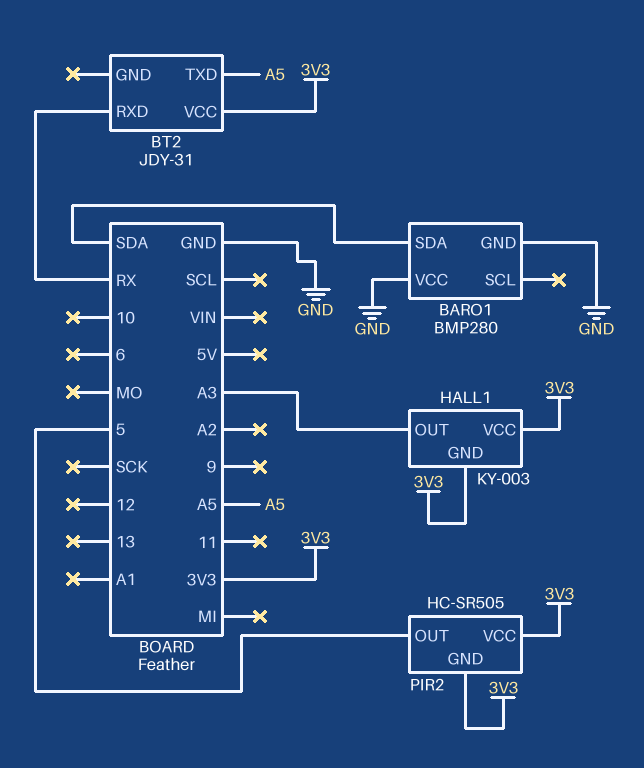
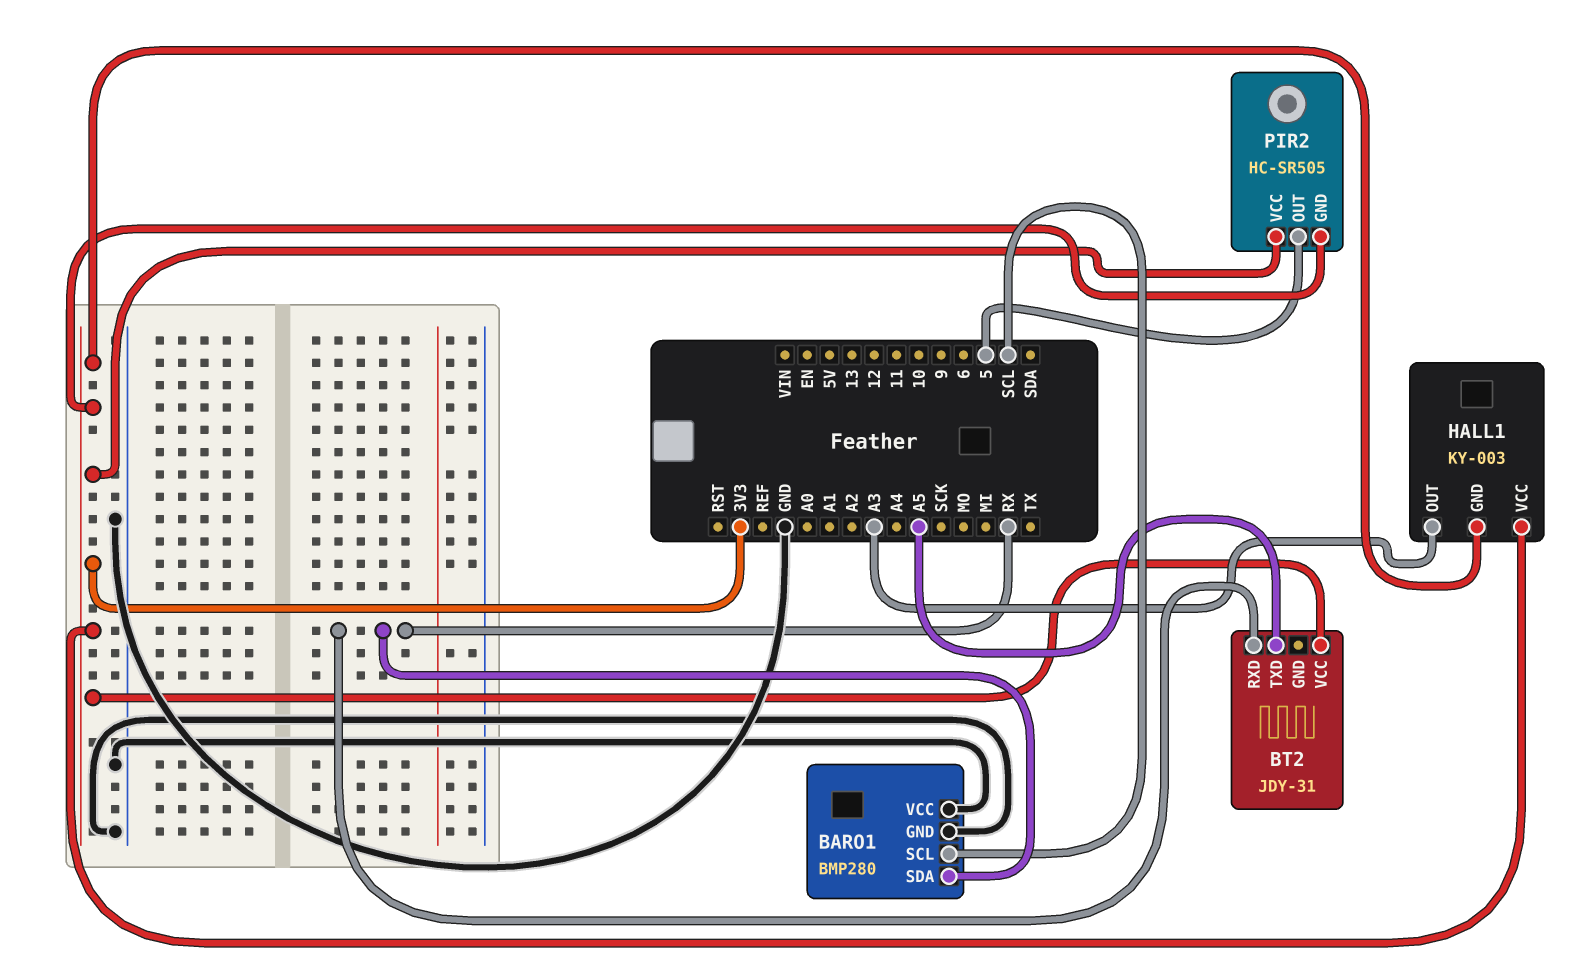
BARO1 pin SCL: none -> SCL
BARO1 pin SDA: SDA -> RX

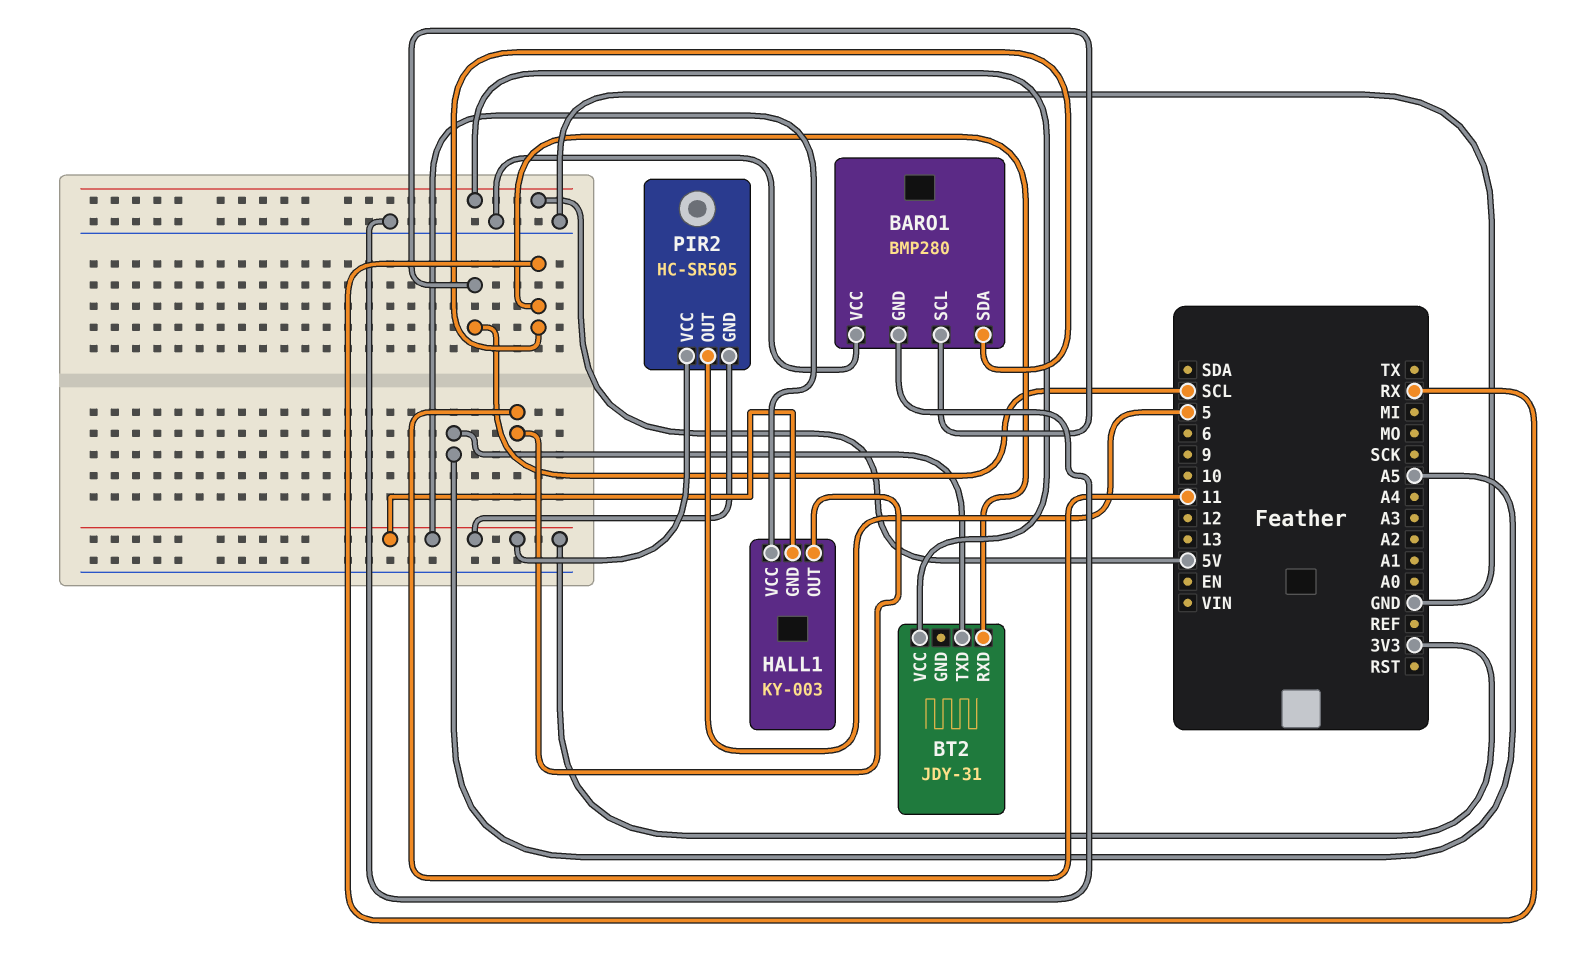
BT2 pin VCC: 3V3 -> 5V
HALL1 pin OUT: A3 -> 11

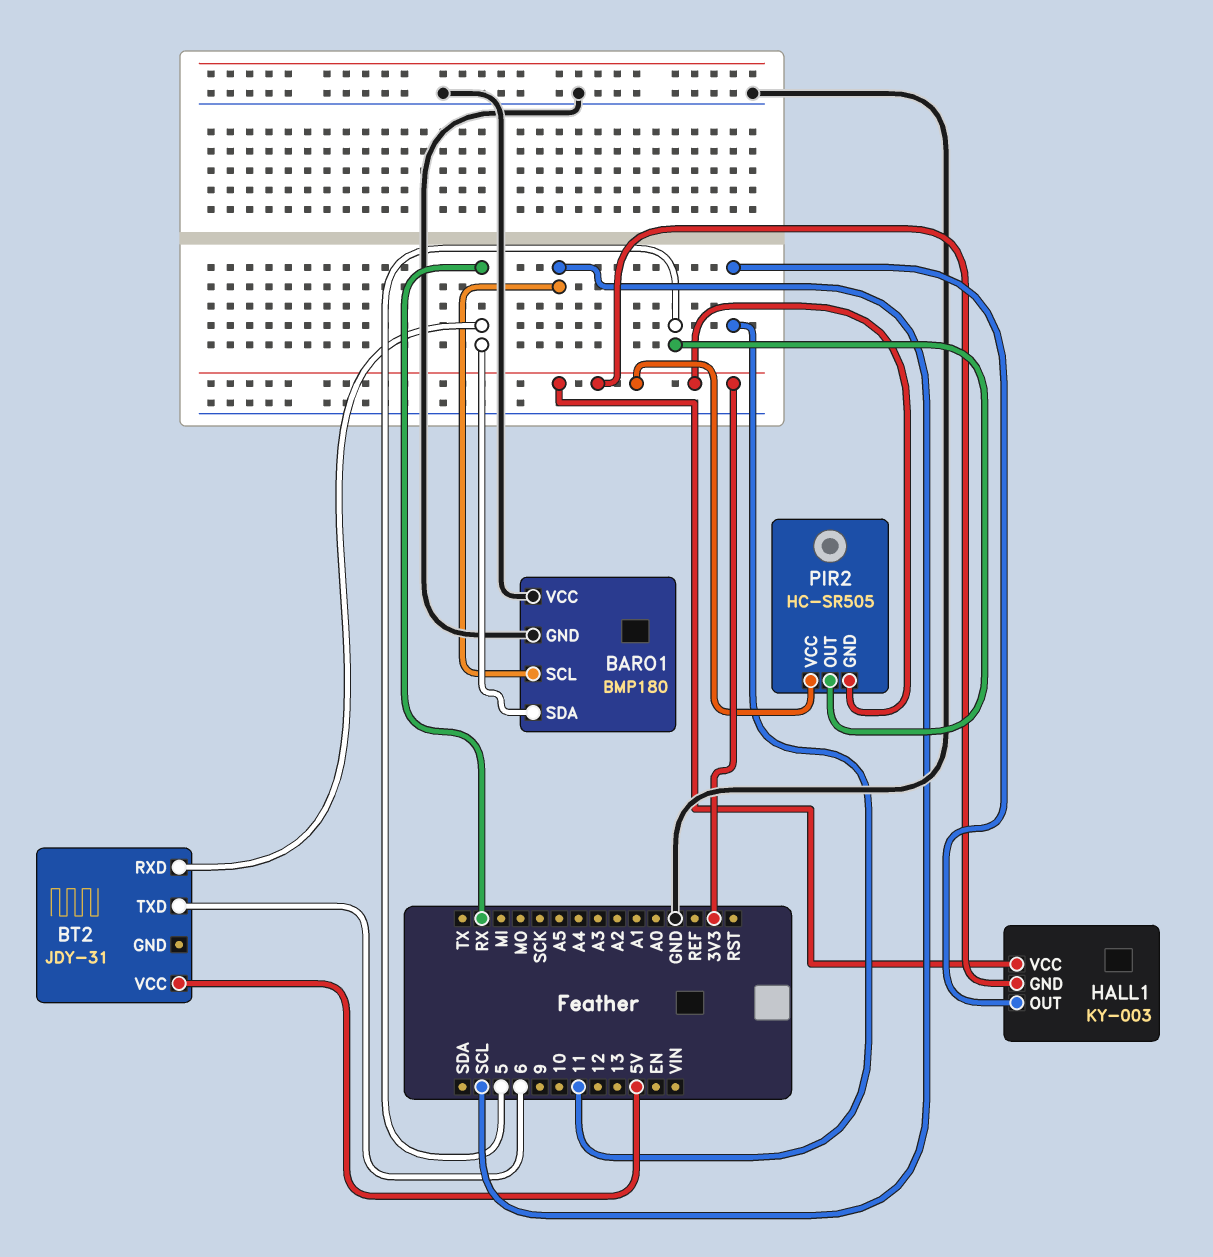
BARO1: BMP280 -> BMP180
BT2 pin TXD: A5 -> 6

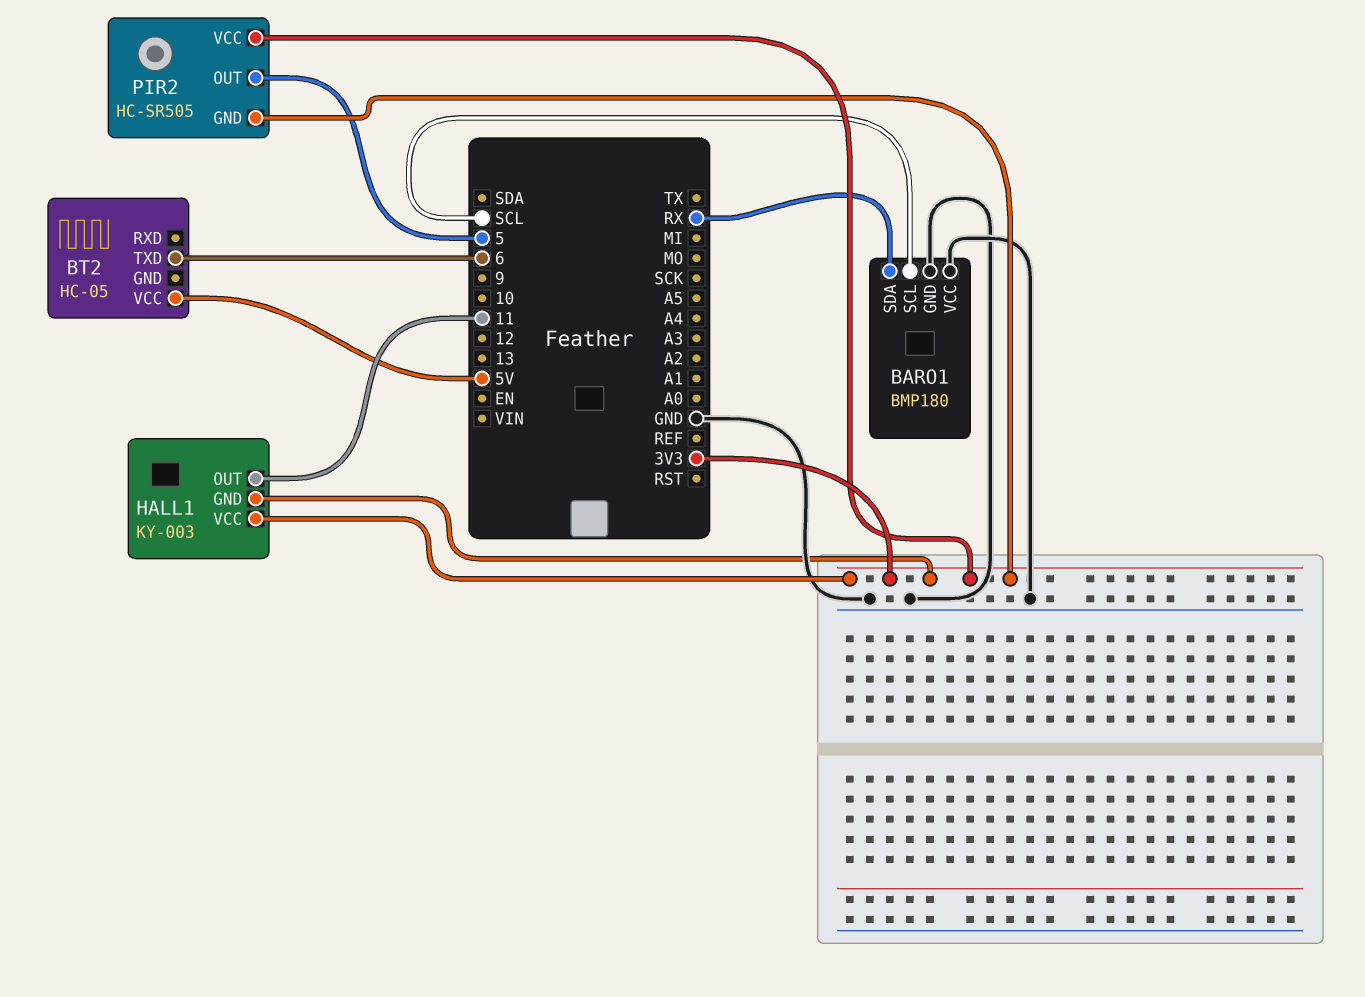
BT2: JDY-31 -> HC-05
BT2 pin RXD: RX -> none

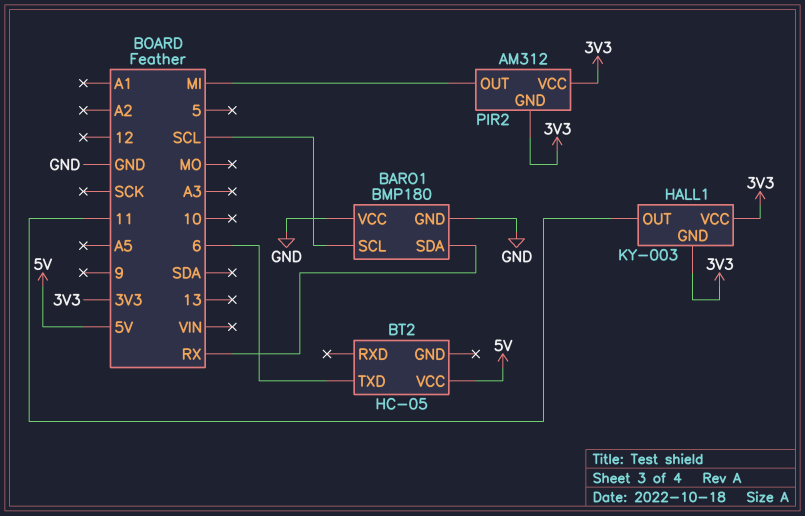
PIR2: HC-SR505 -> AM312
PIR2 pin OUT: 5 -> MI

